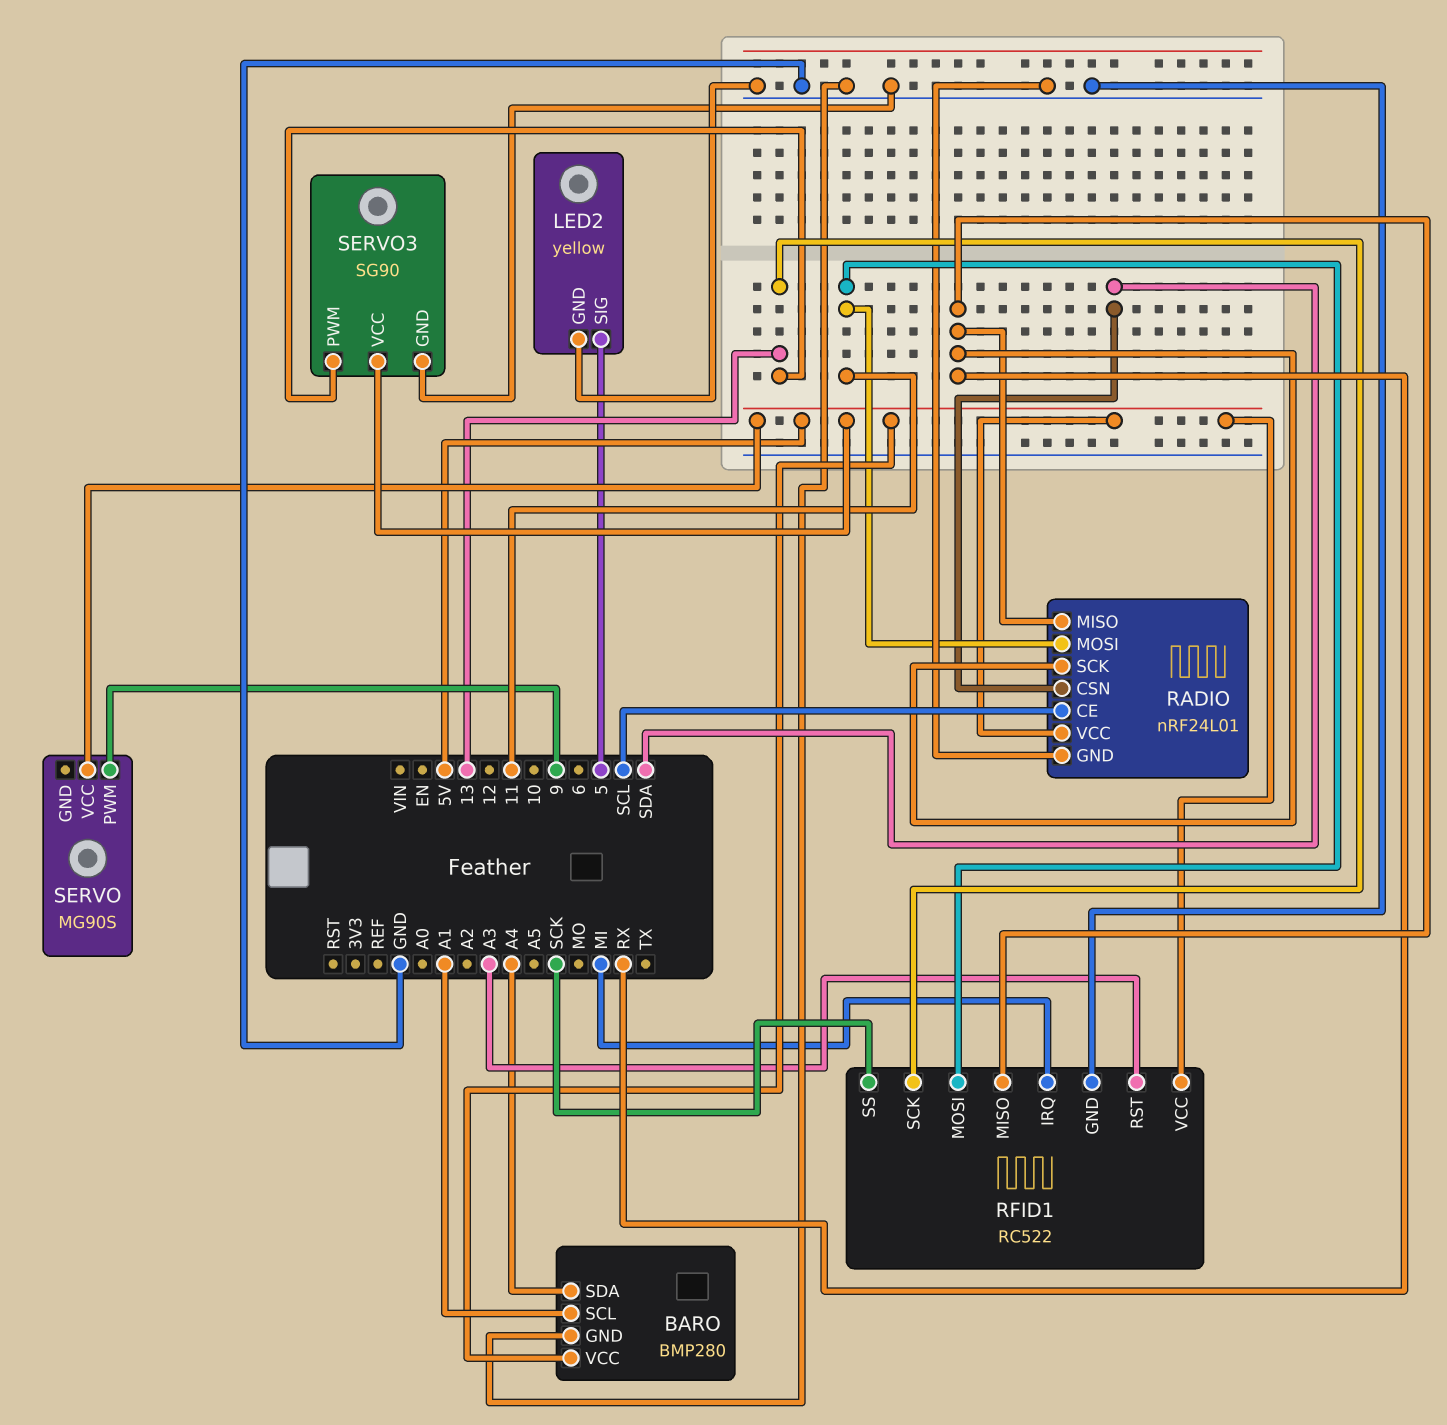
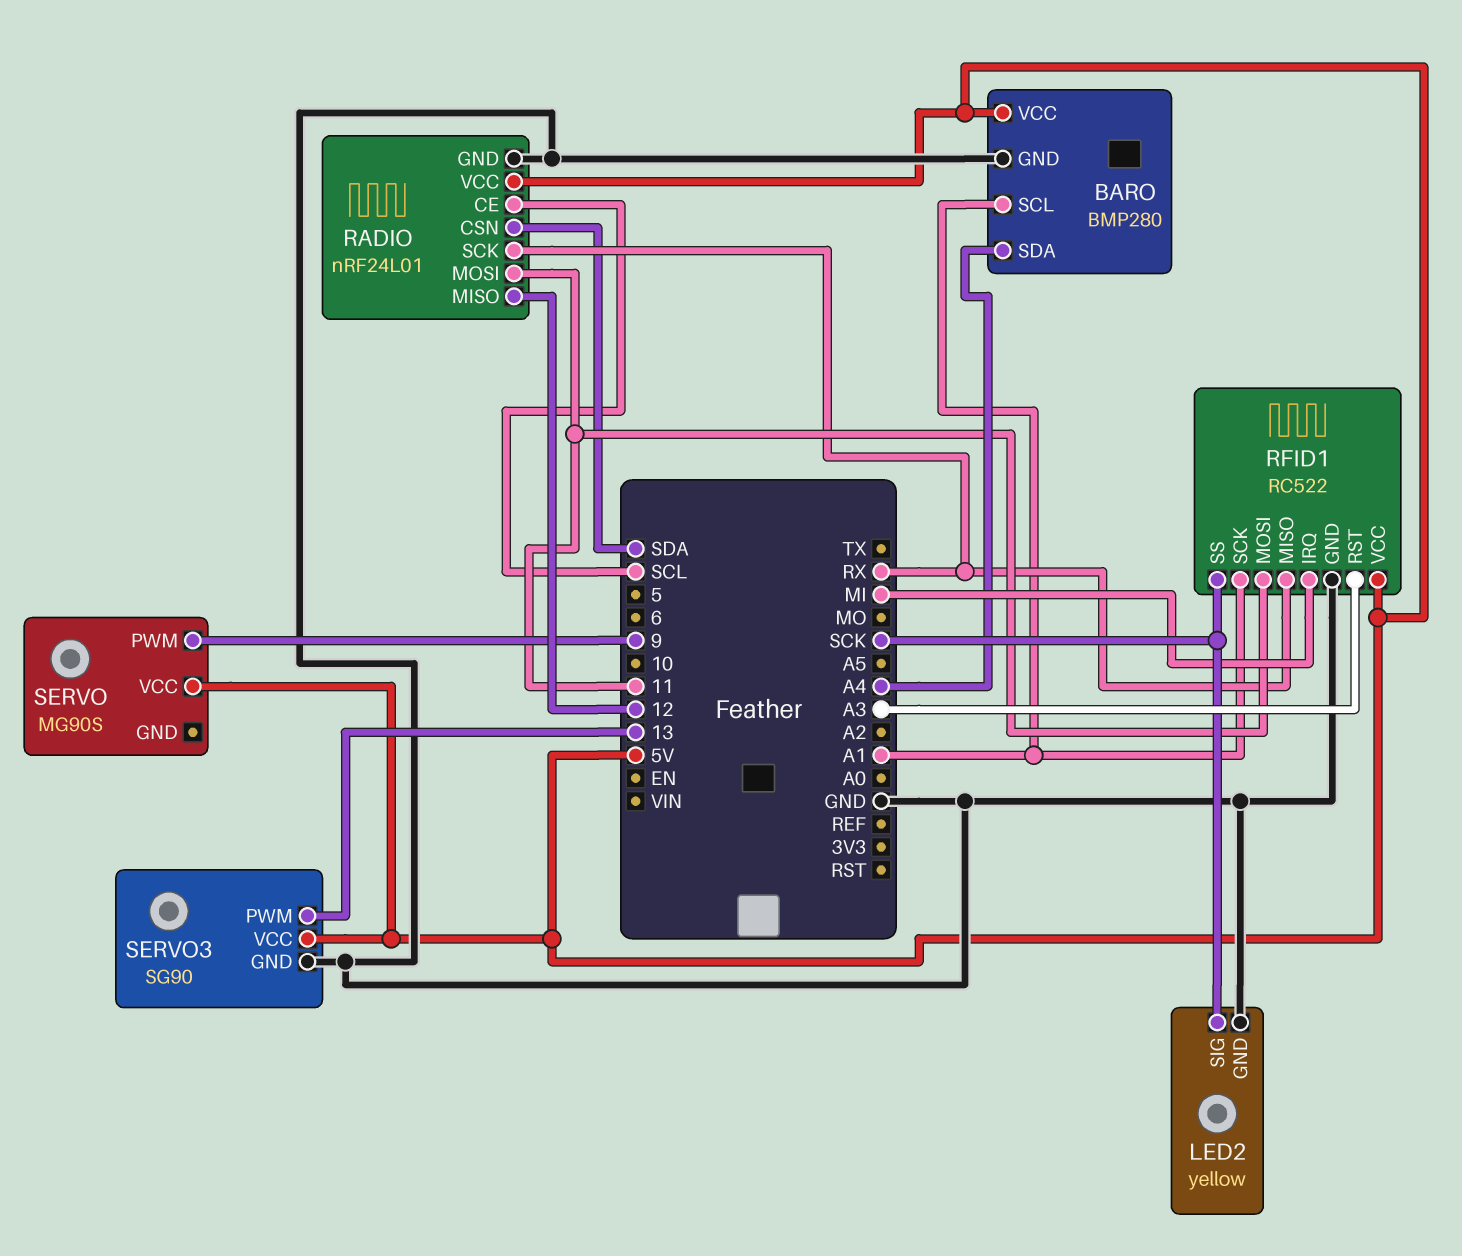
LED2 pin SIG: 5 -> SCK
RADIO pin MISO: RX -> 12
RFID1 pin SCK: 13 -> A1

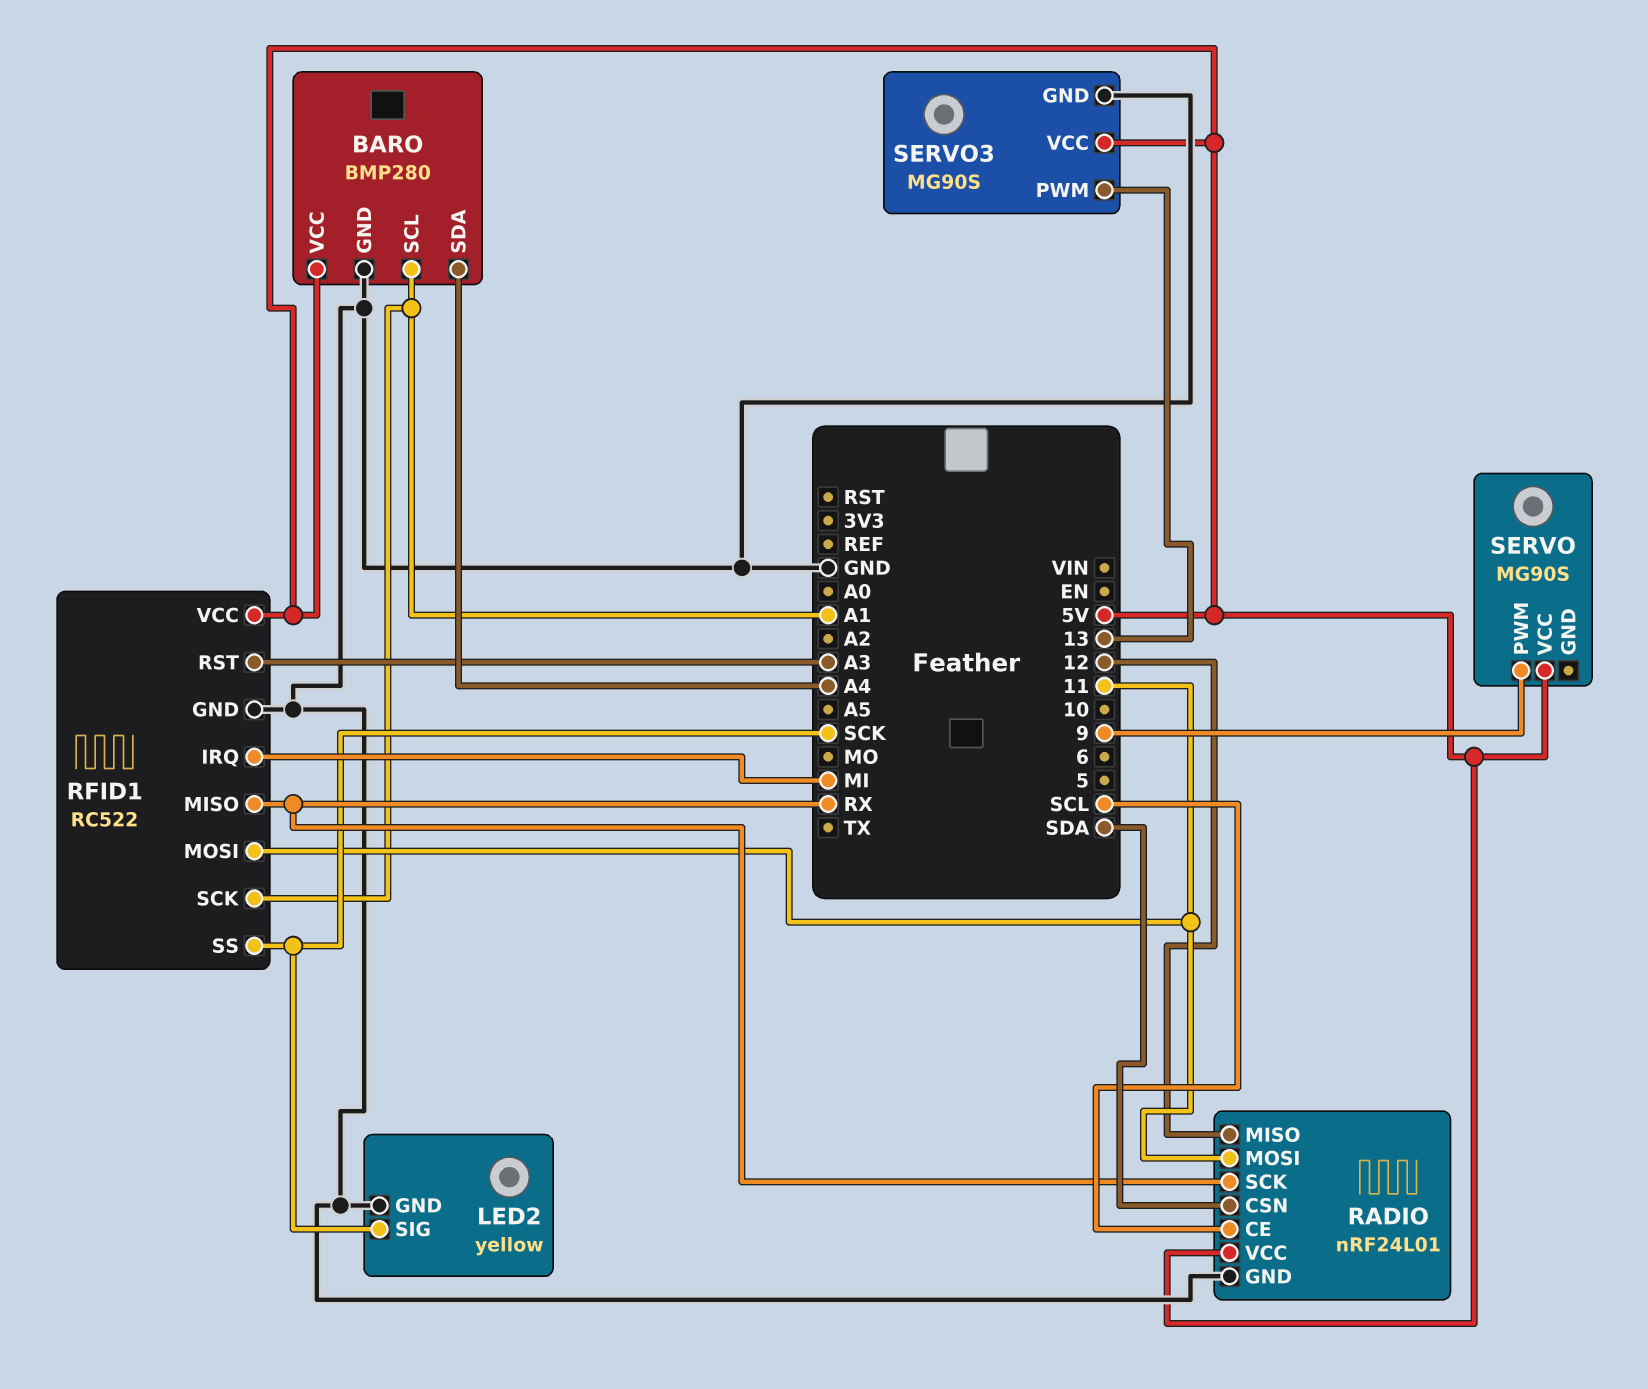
SERVO3: SG90 -> MG90S

